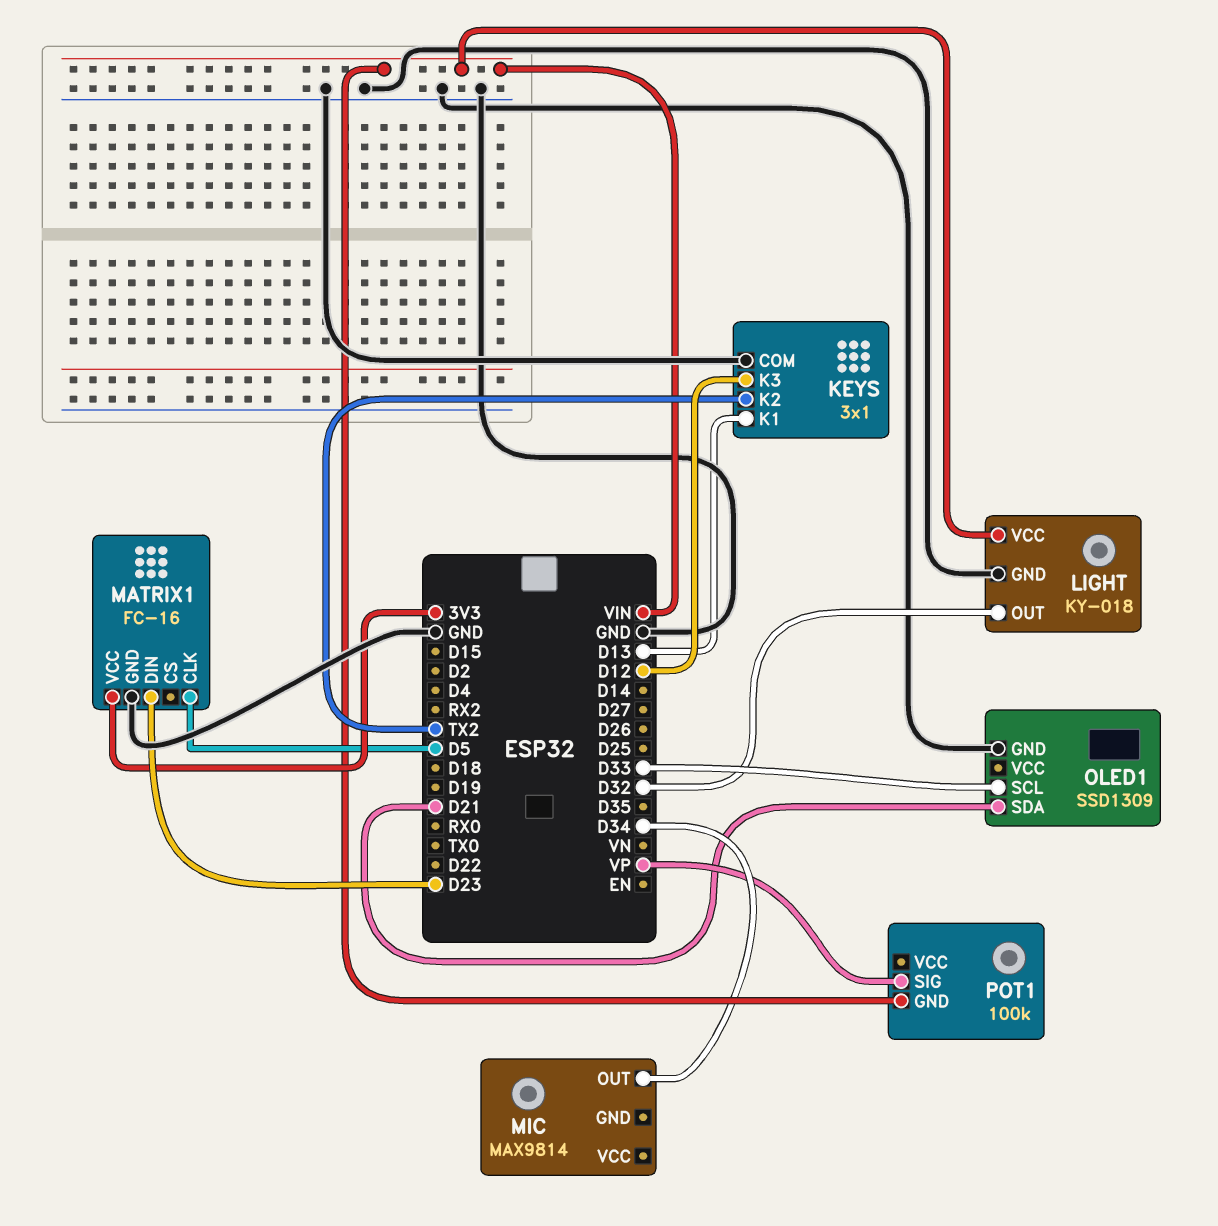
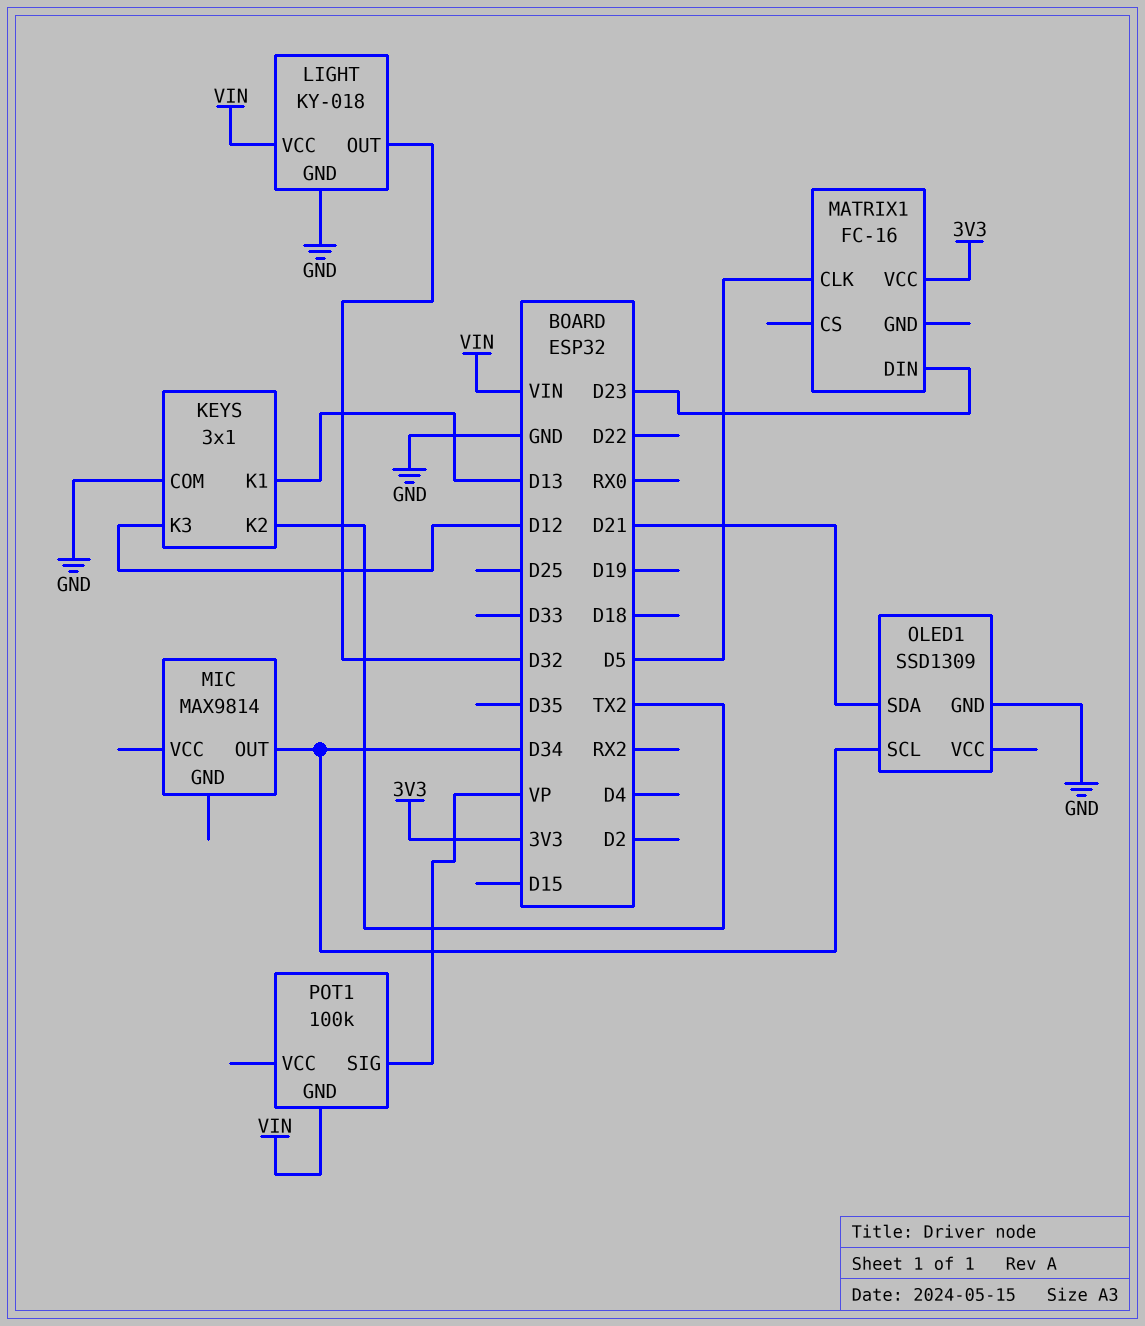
MATRIX1 pin GND: GND -> none
OLED1 pin SCL: D33 -> D34

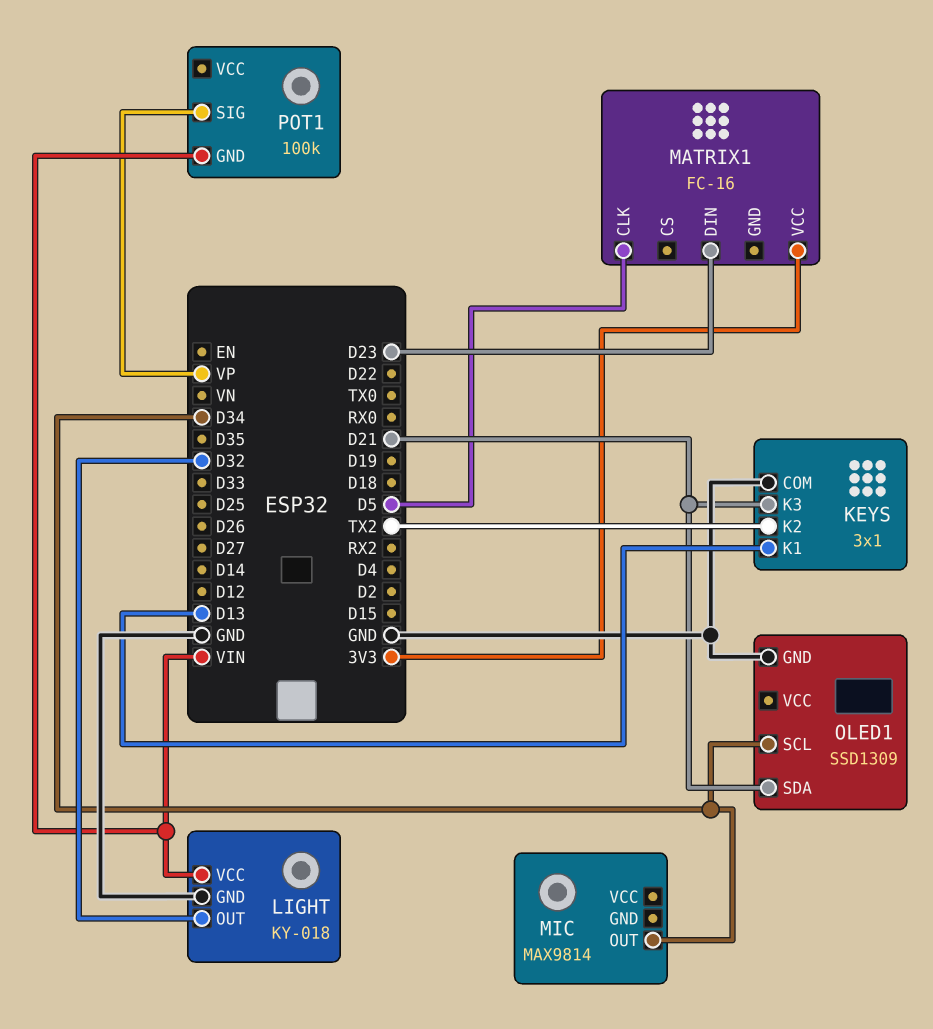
KEYS pin K3: D12 -> D21

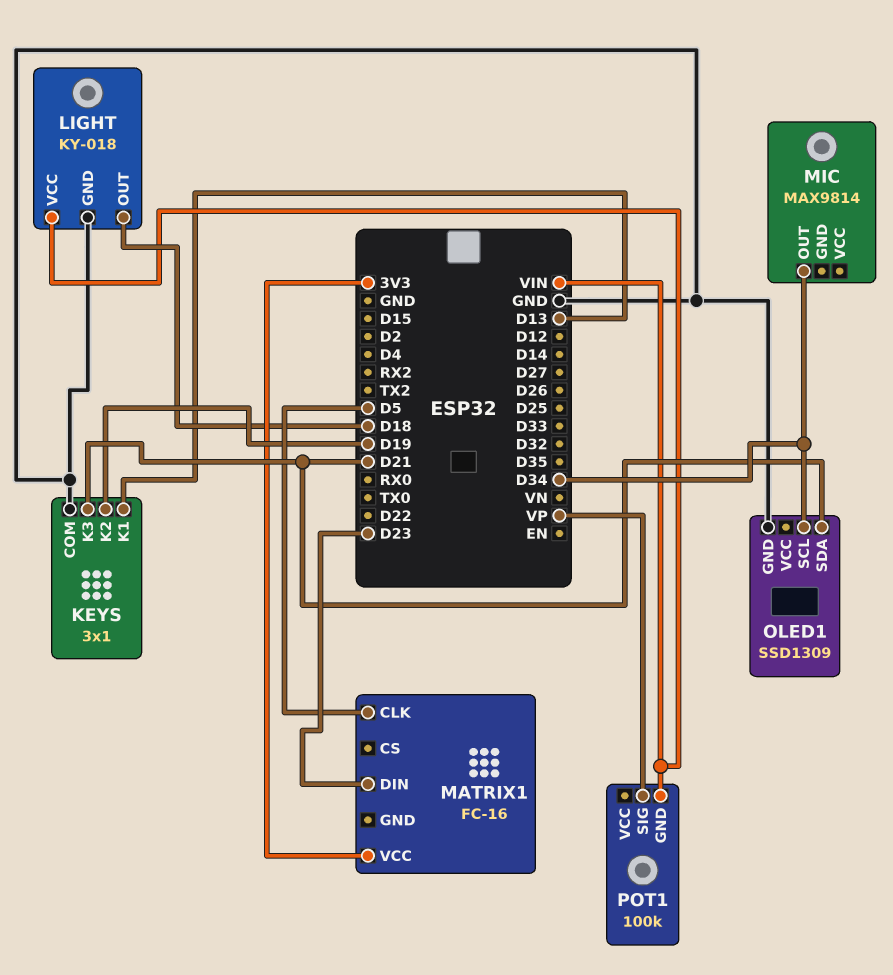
KEYS pin K2: TX2 -> D19
LIGHT pin OUT: D32 -> D18

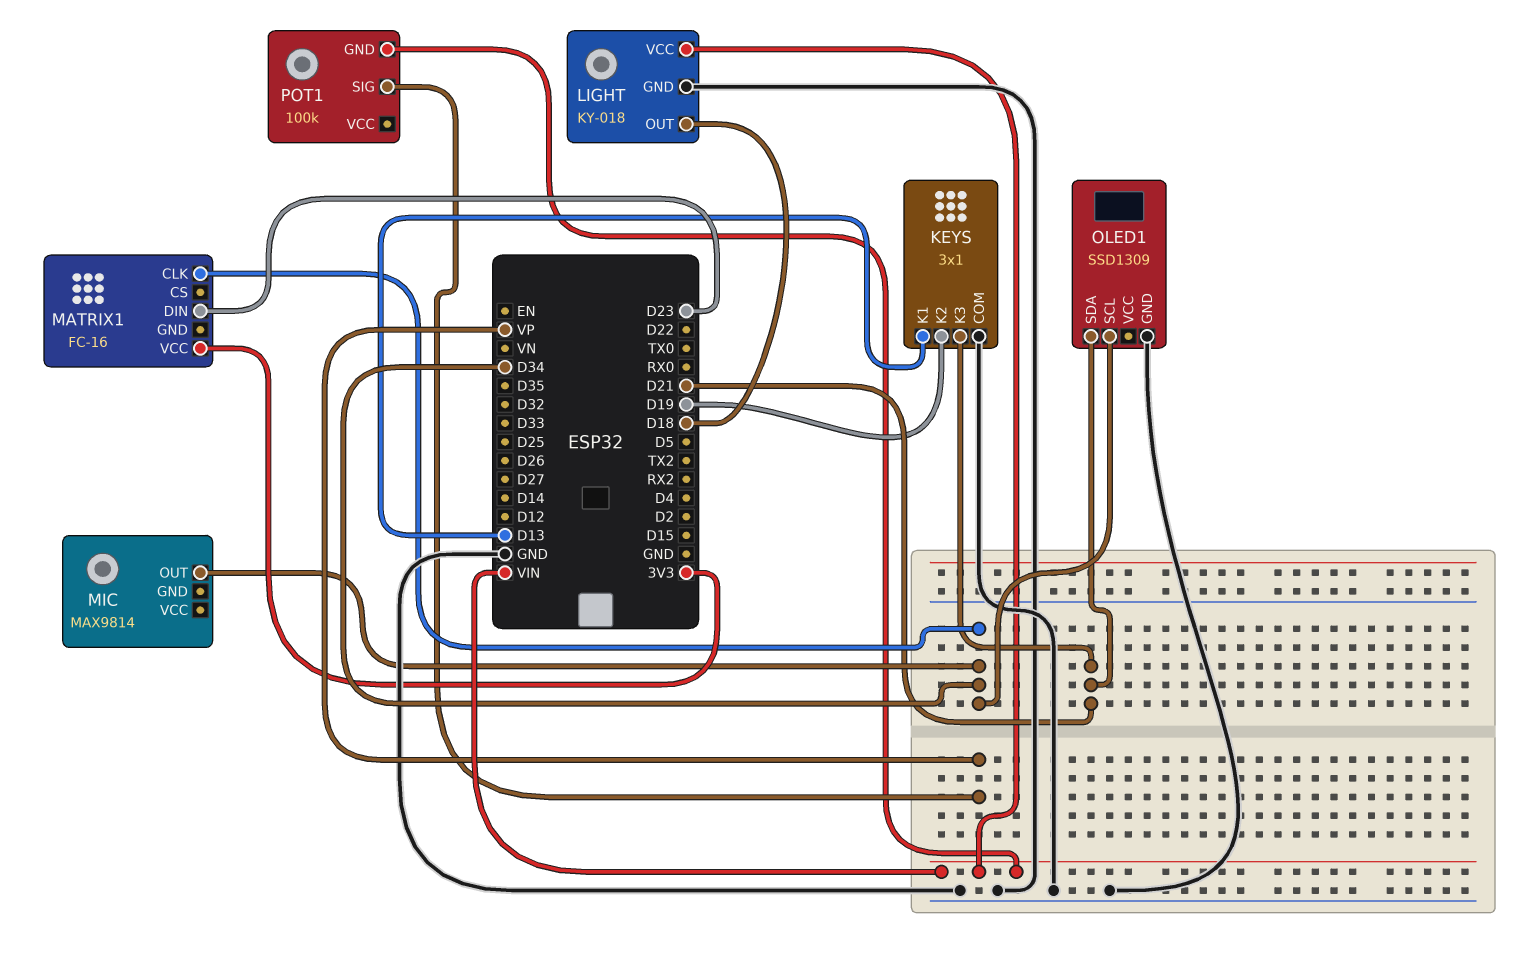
MATRIX1 pin CLK: D5 -> D34

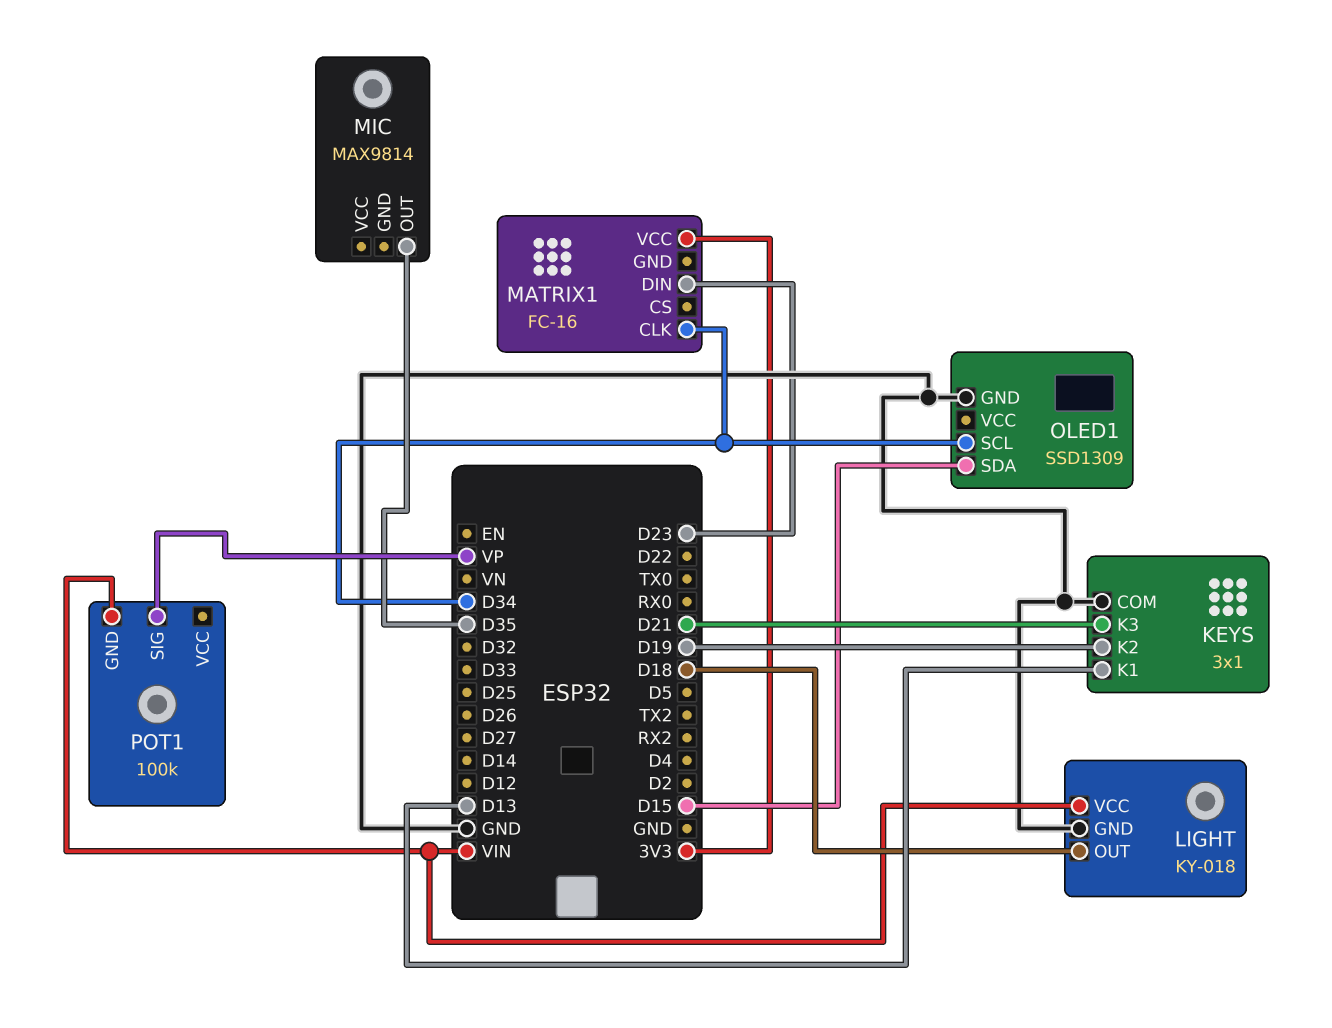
MIC pin OUT: D34 -> D35
OLED1 pin SDA: D21 -> D15

